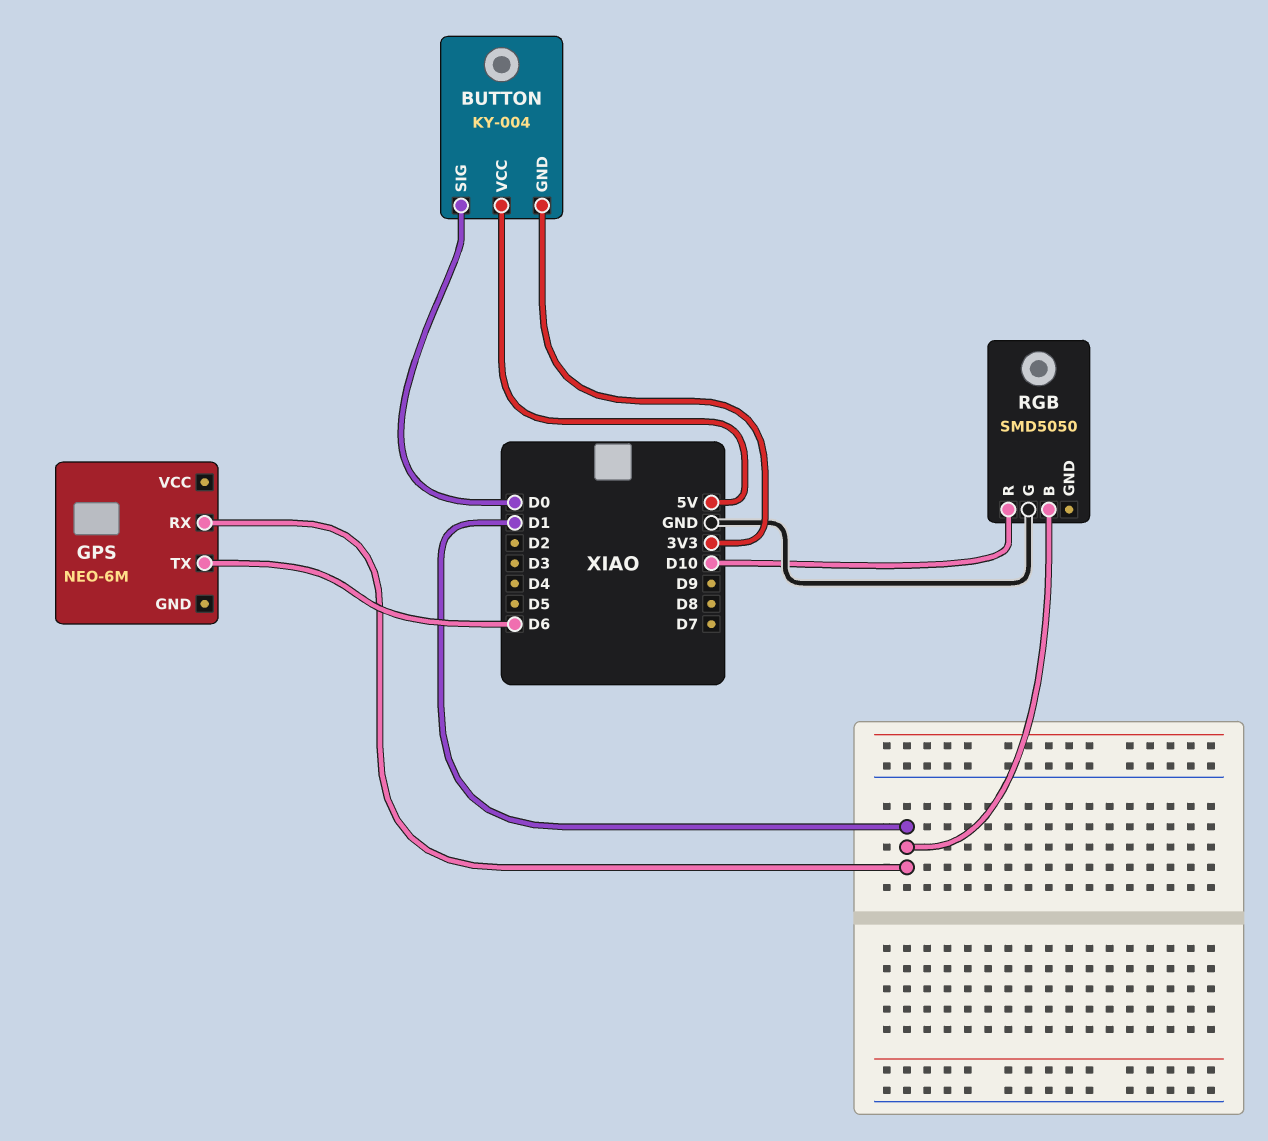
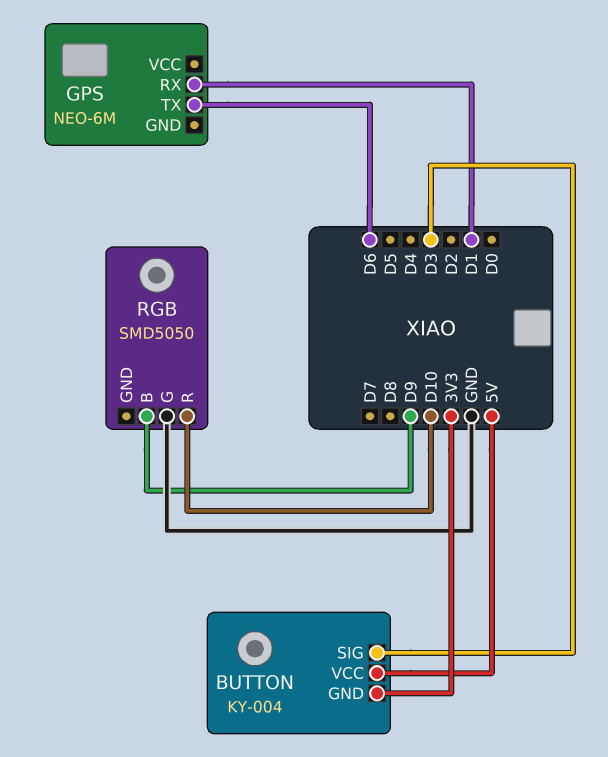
BUTTON pin SIG: D0 -> D3
RGB pin B: D1 -> D9

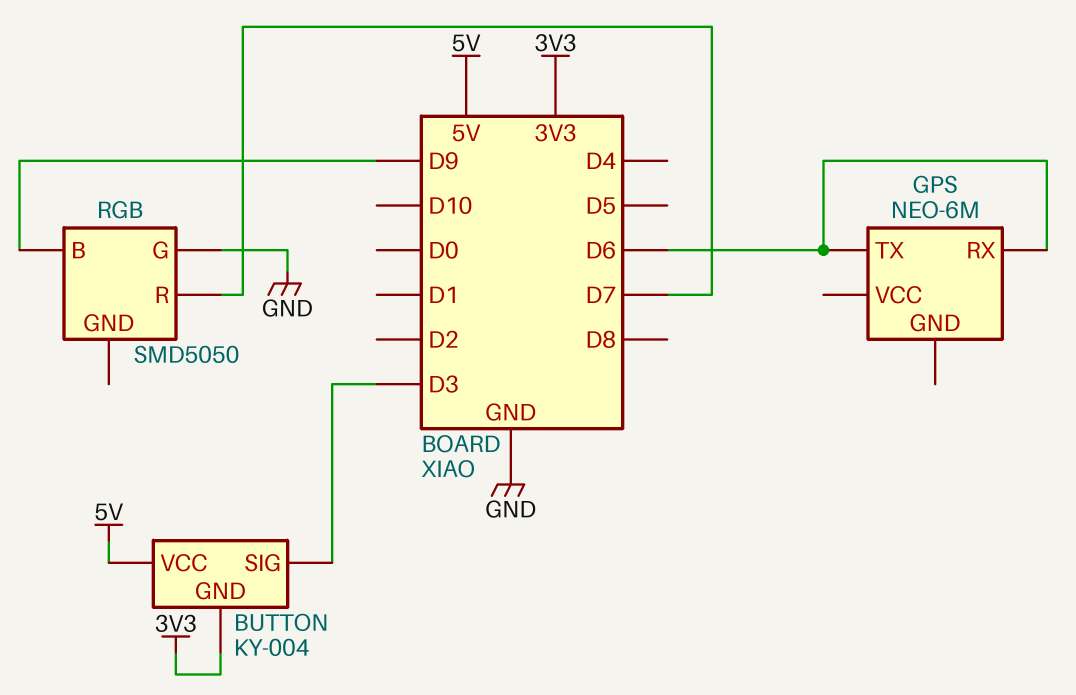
GPS pin RX: D1 -> D6
RGB pin R: D10 -> D7

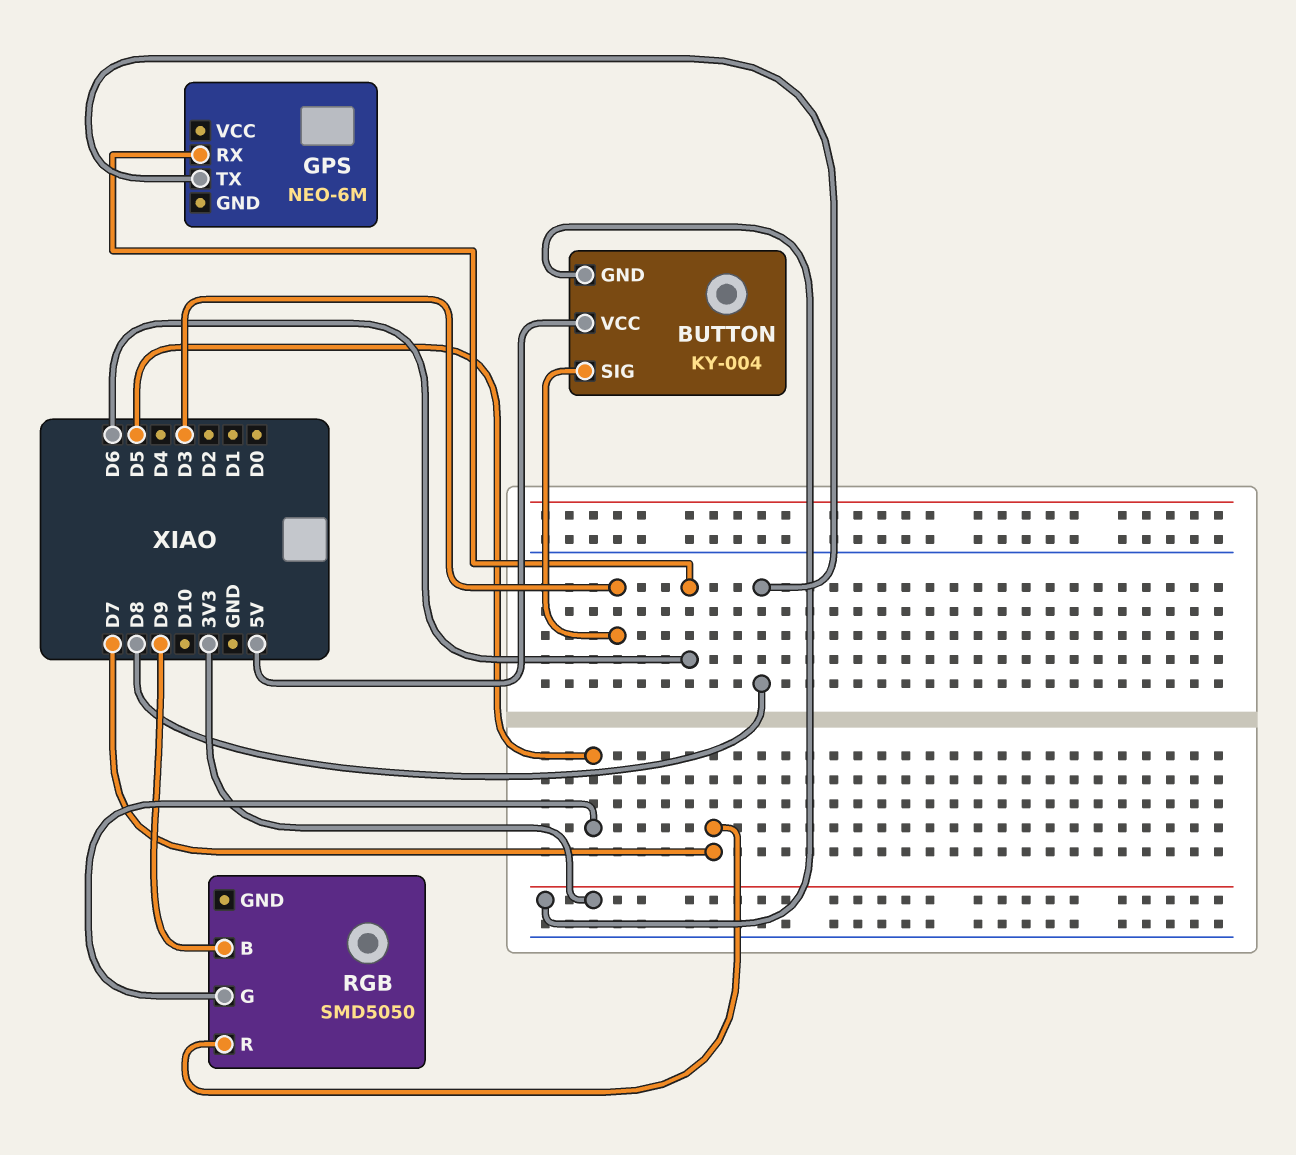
GPS pin TX: D6 -> D8
RGB pin G: GND -> D5

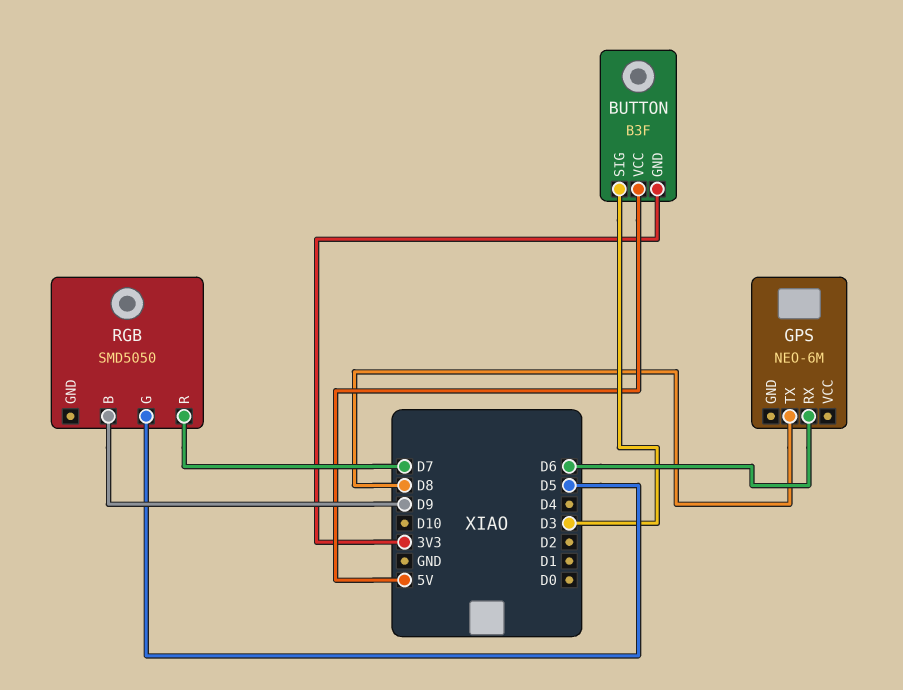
BUTTON: KY-004 -> B3F

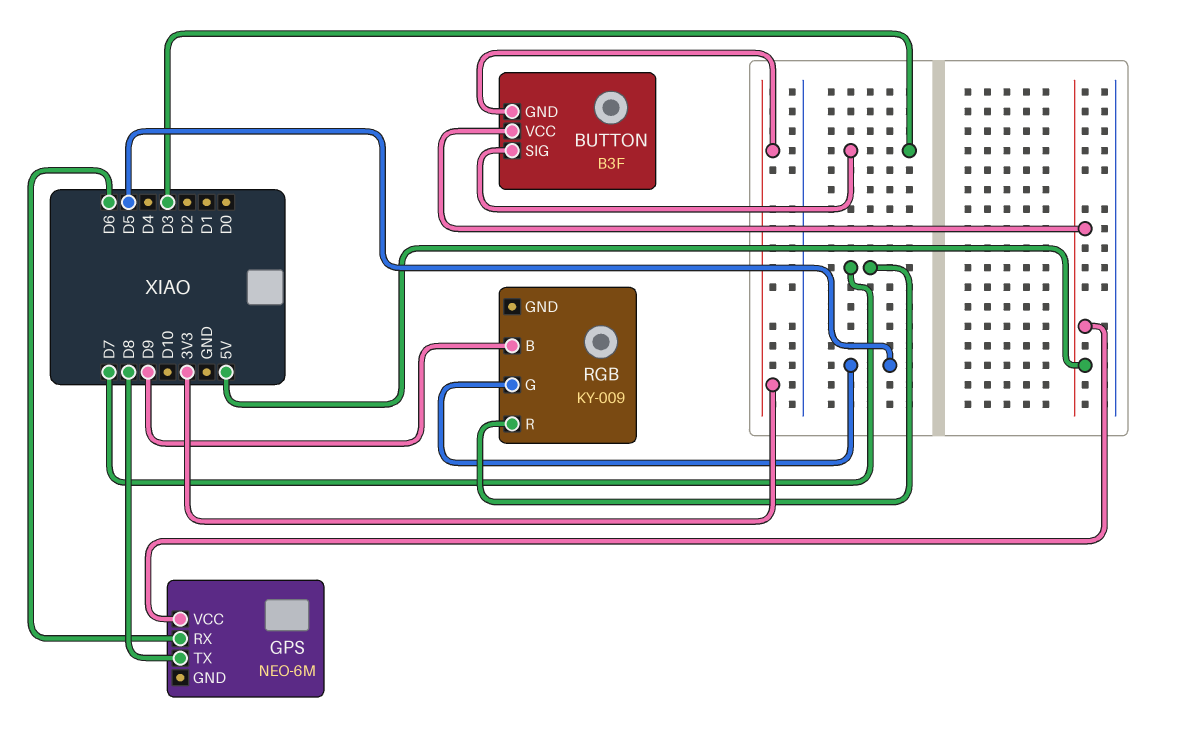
GPS pin VCC: none -> 5V
RGB: SMD5050 -> KY-009

